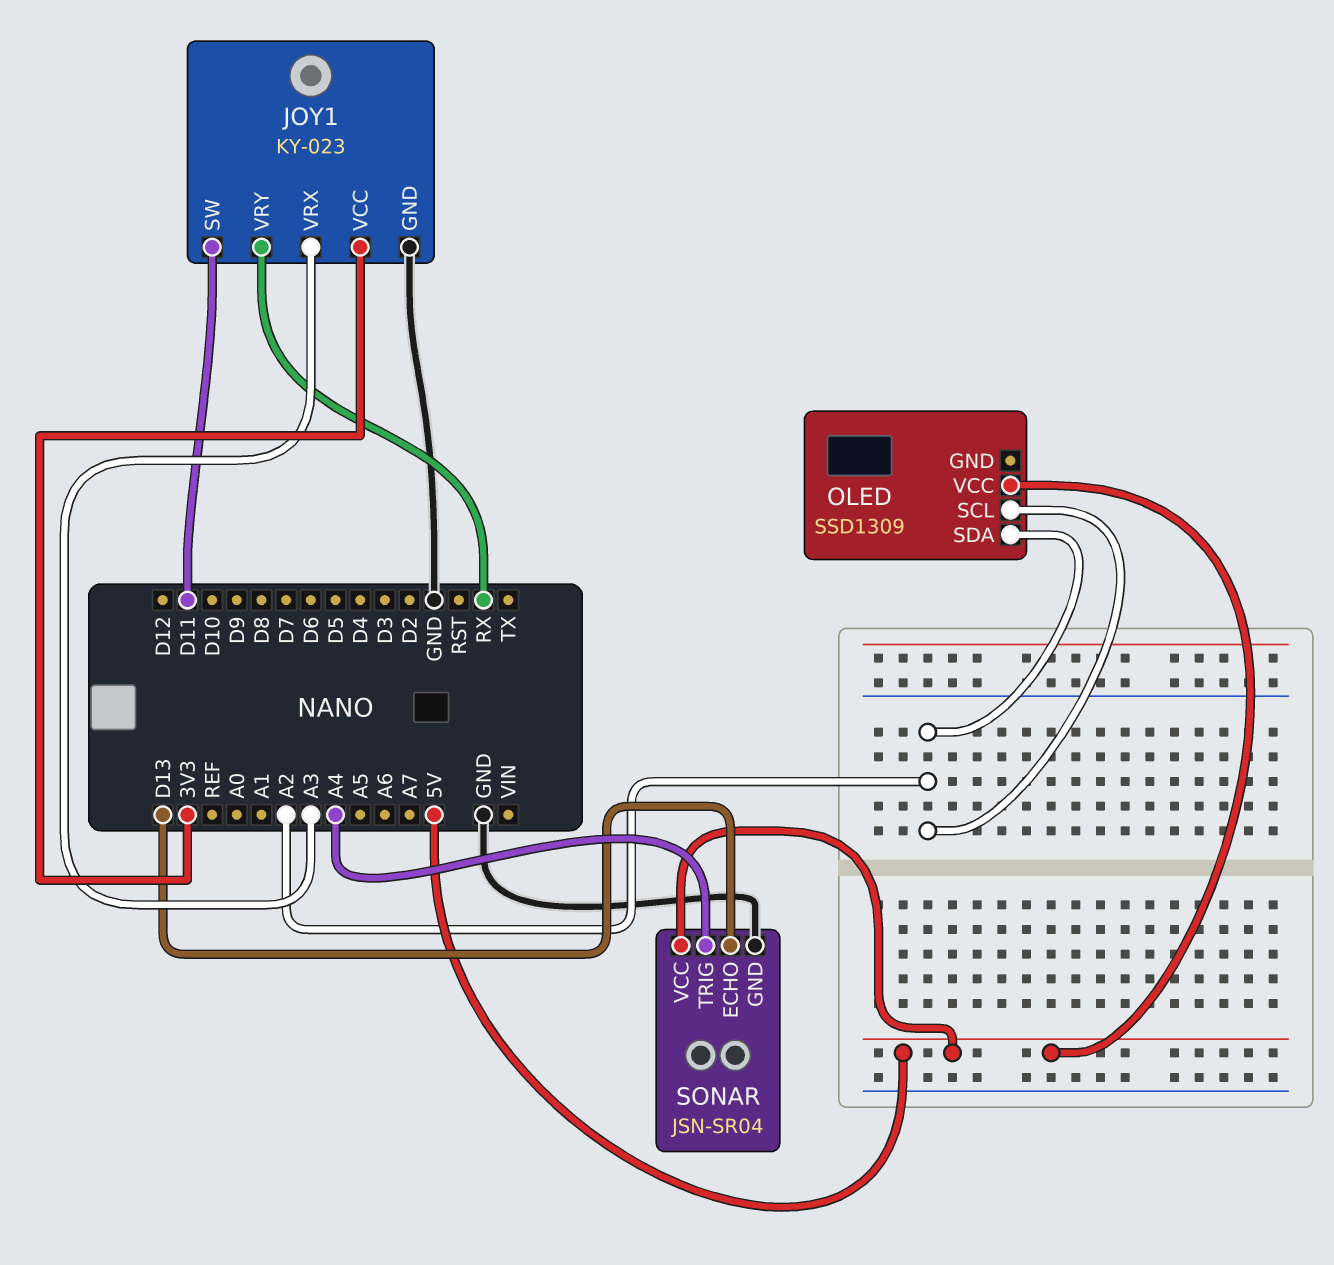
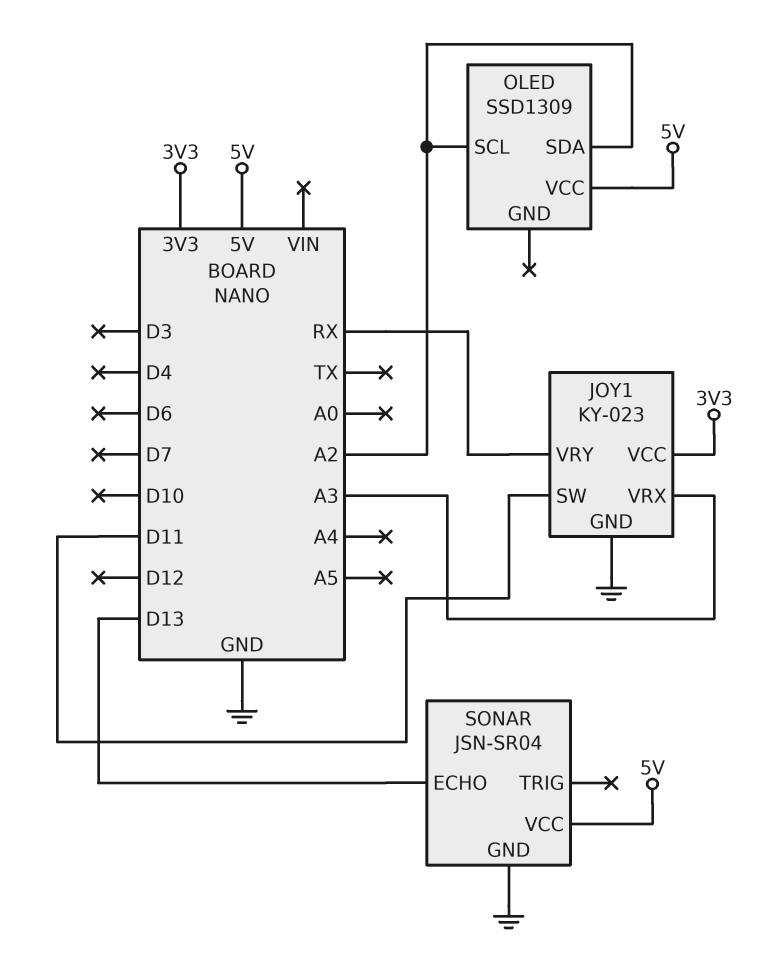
SONAR pin TRIG: A4 -> none

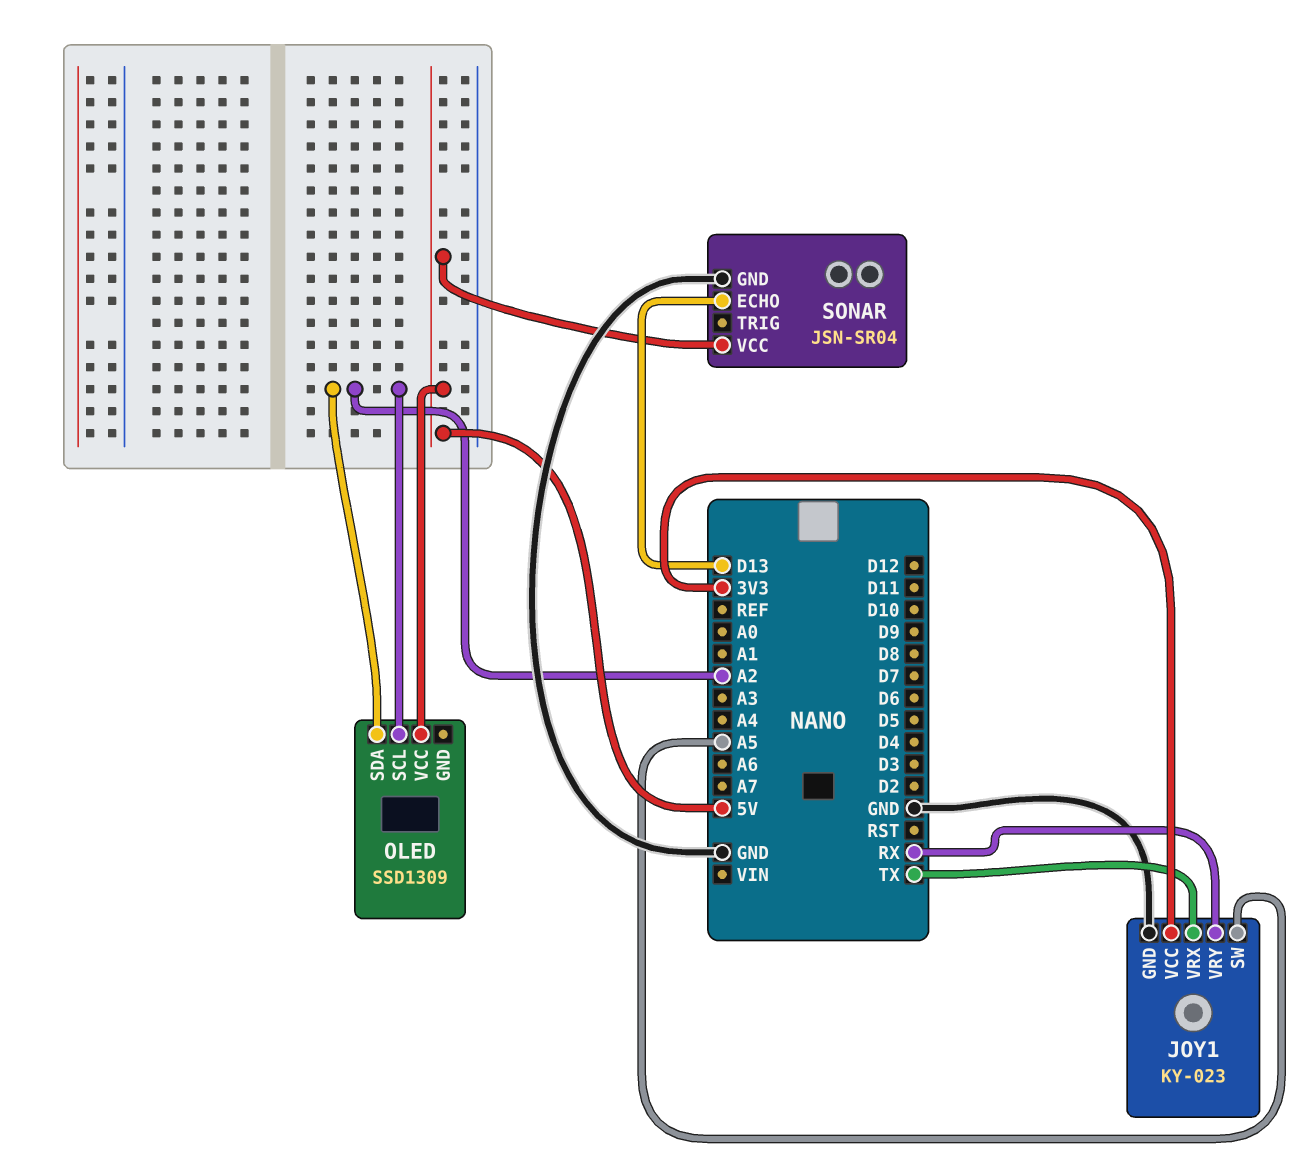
JOY1 pin SW: D11 -> A5
JOY1 pin VRX: A3 -> TX

